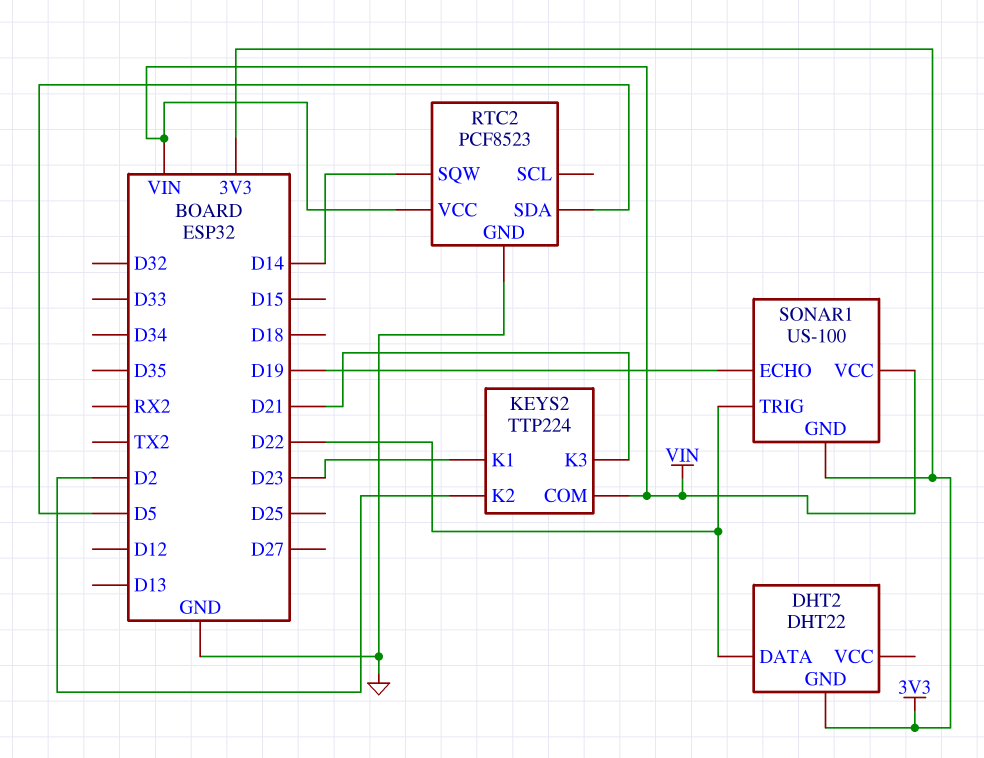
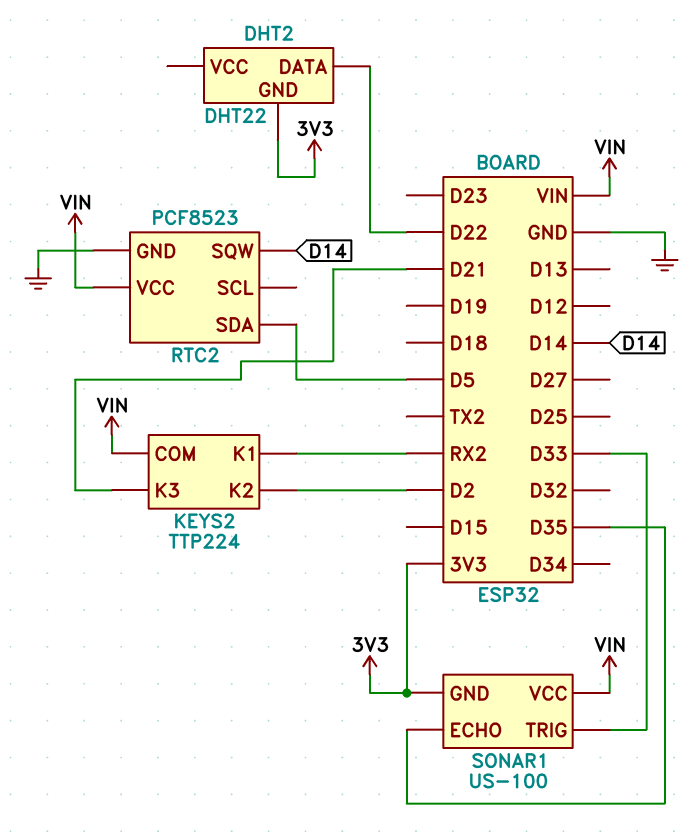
KEYS2 pin K1: D23 -> RX2
SONAR1 pin ECHO: D19 -> D35
SONAR1 pin TRIG: D22 -> D33

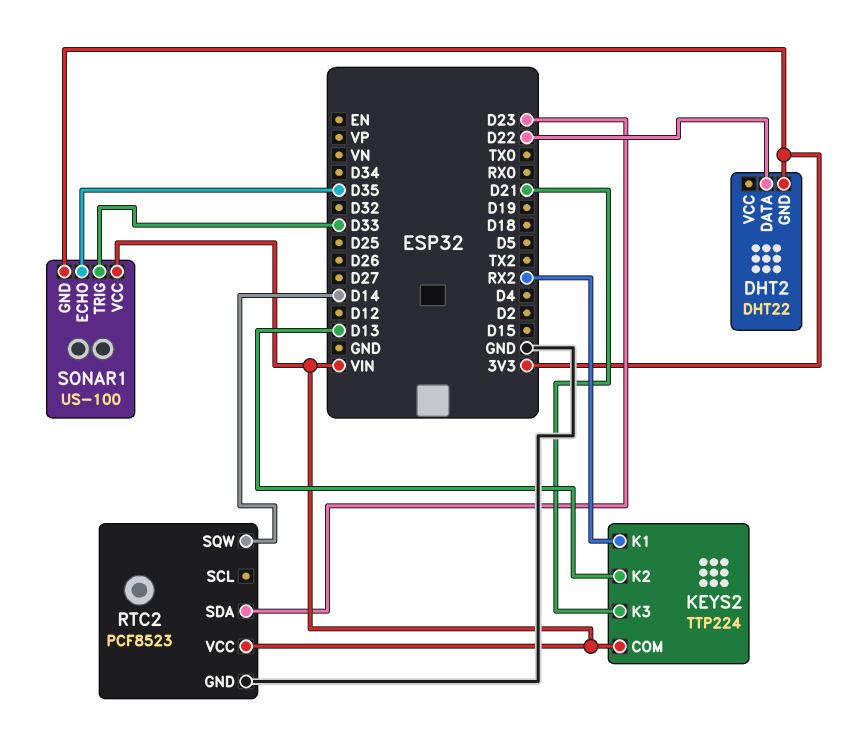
KEYS2 pin K2: D2 -> D13
RTC2 pin SDA: D5 -> D23

